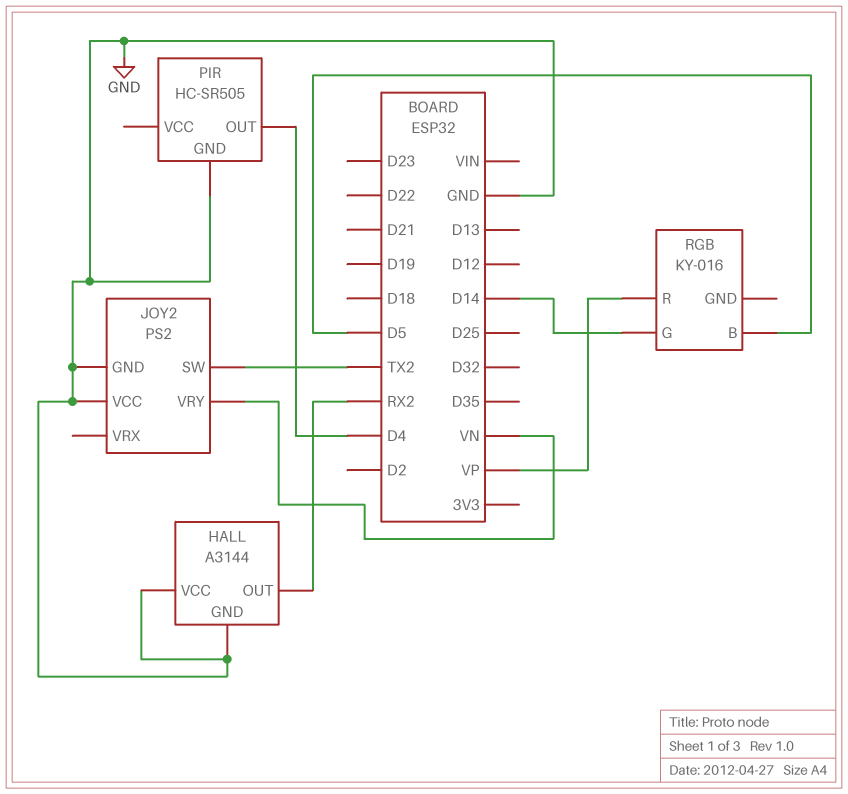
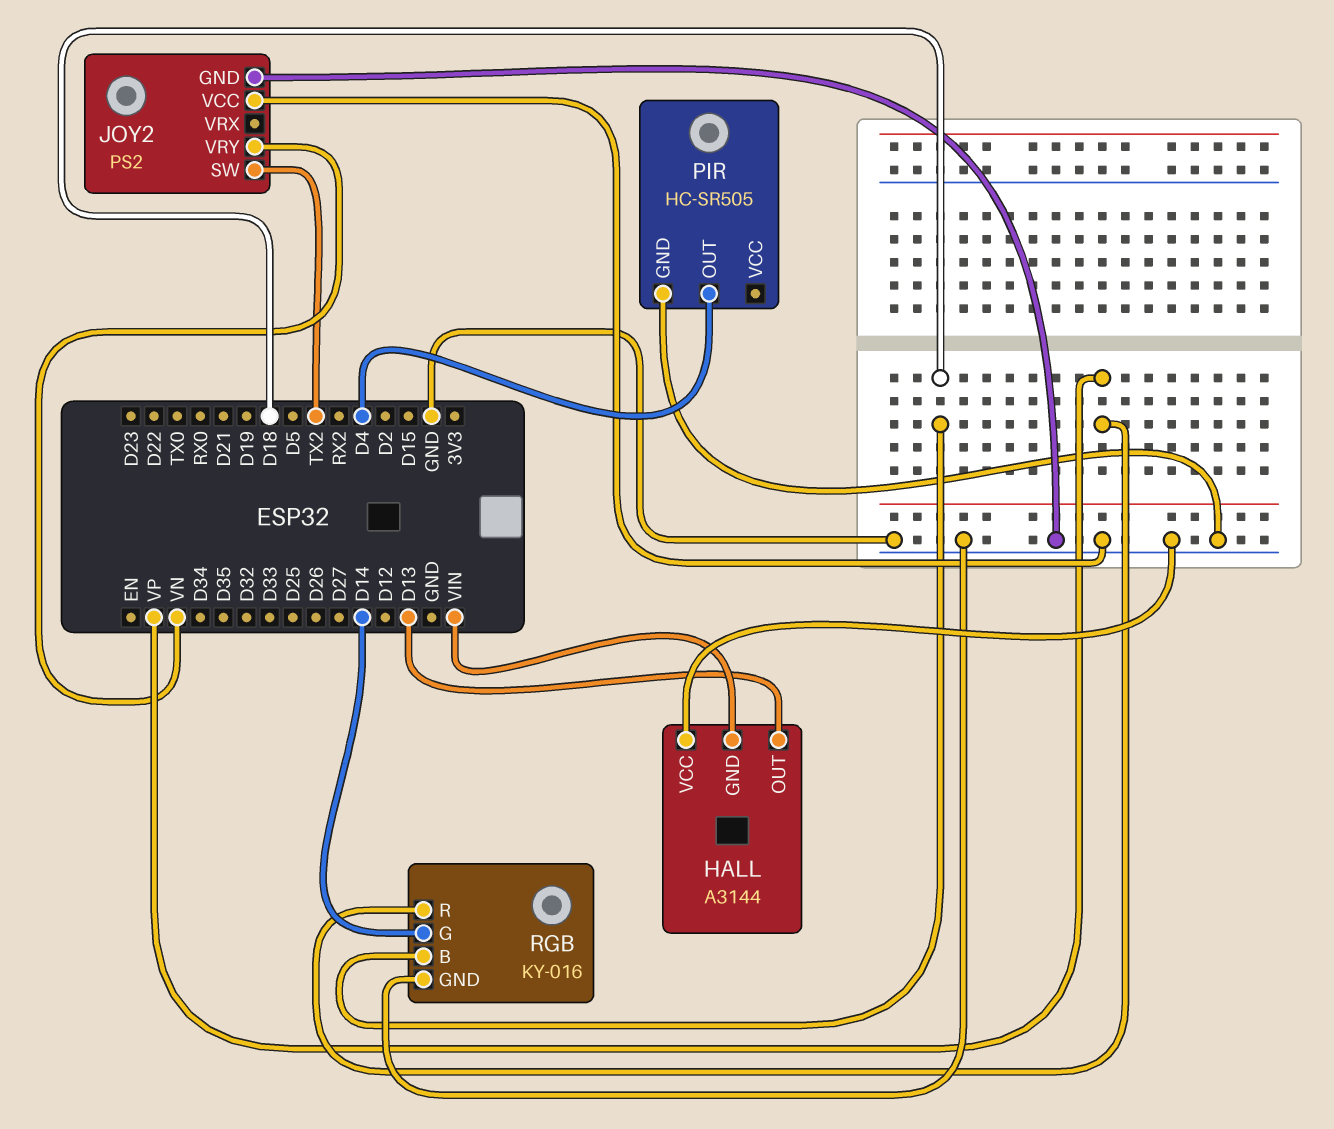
HALL pin GND: GND -> VIN
HALL pin OUT: RX2 -> D13
RGB pin B: D5 -> D18
RGB pin GND: none -> GND

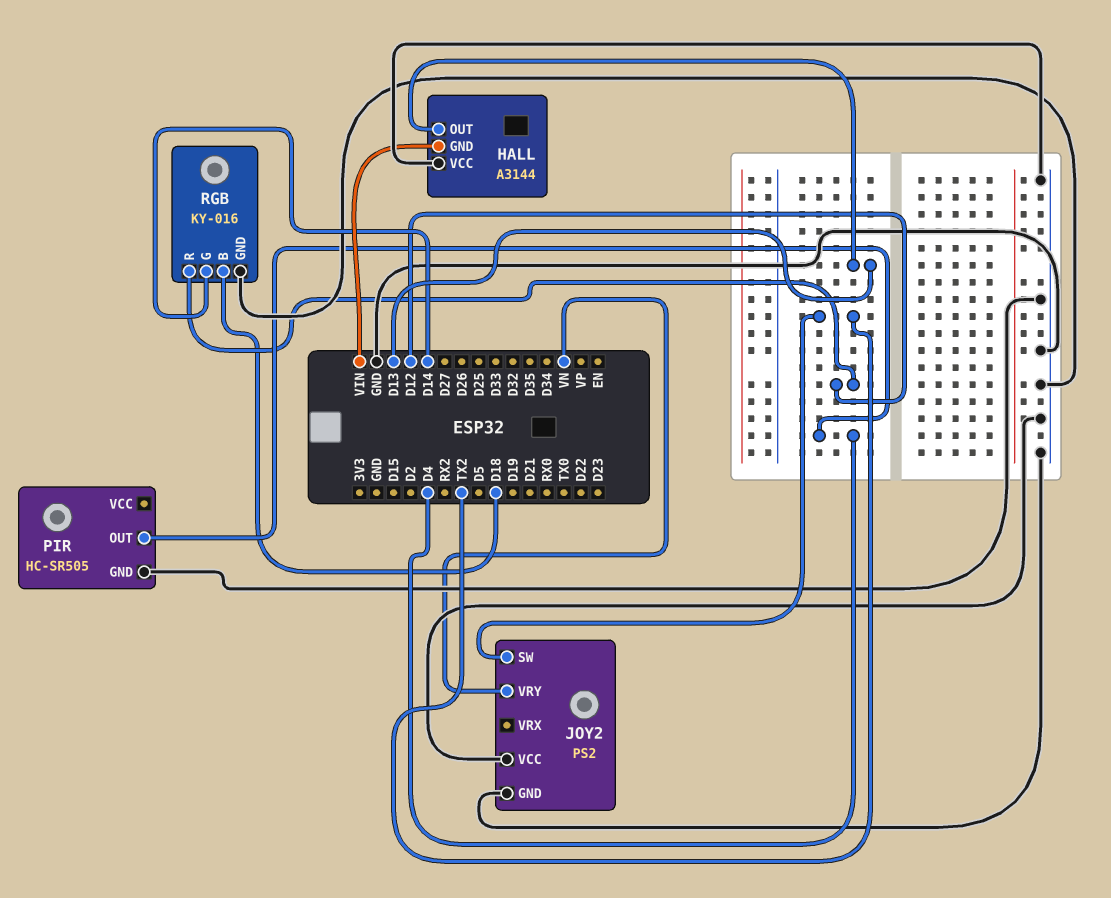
RGB pin R: VP -> D12

